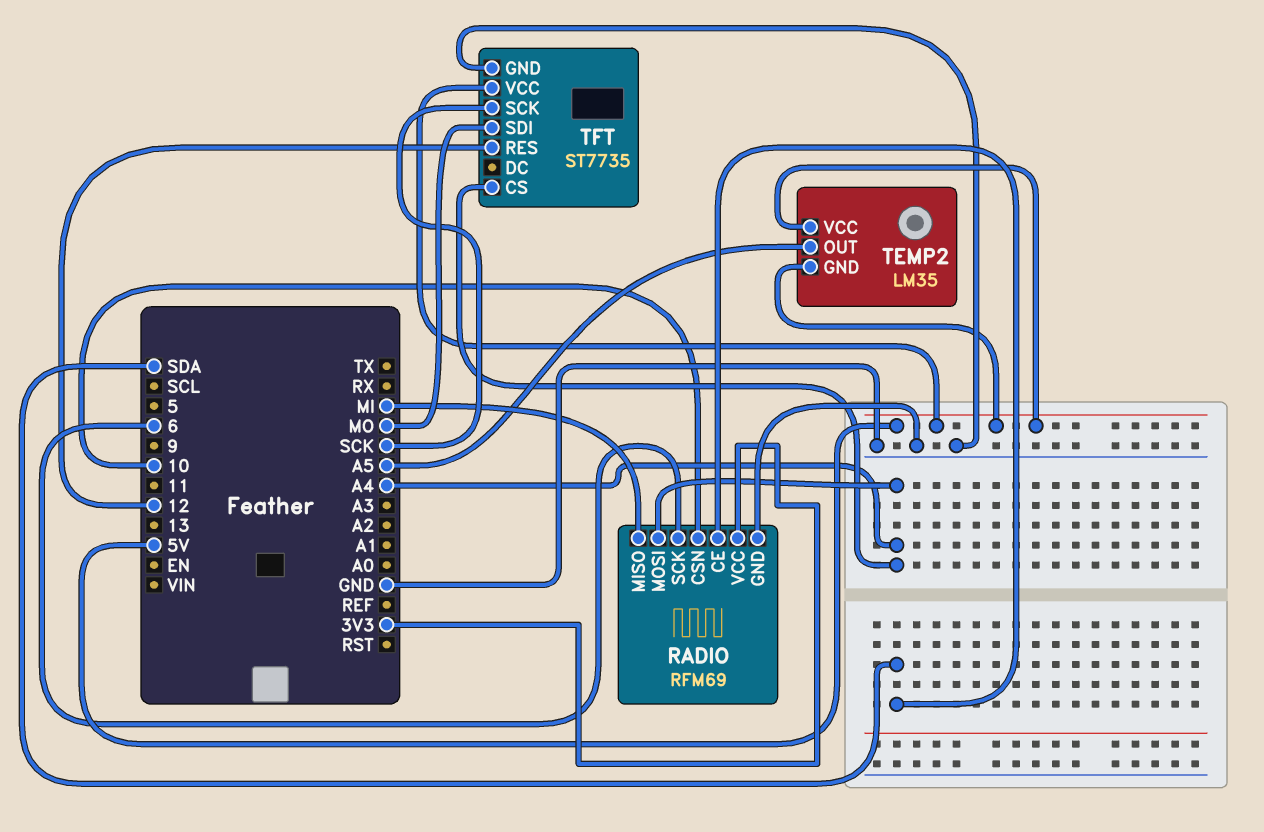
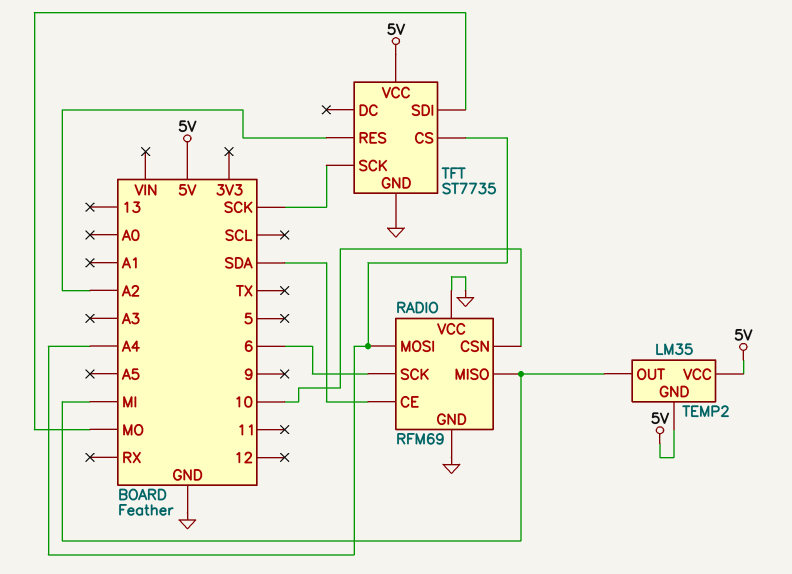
RADIO pin VCC: 3V3 -> GND
TEMP2 pin OUT: A5 -> MI
TFT pin RES: 12 -> A2

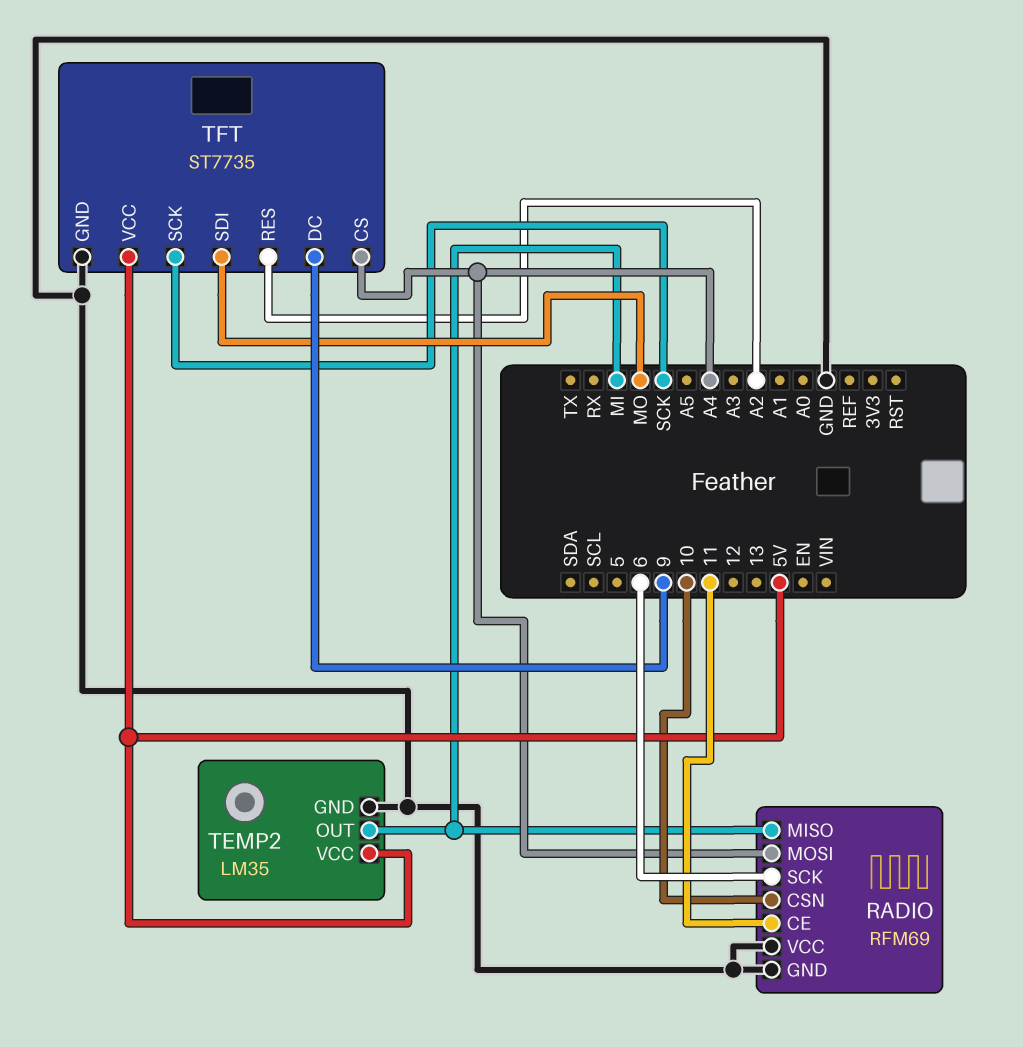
RADIO pin CE: SDA -> 11
TEMP2 pin GND: 5V -> GND
TFT pin DC: none -> 9

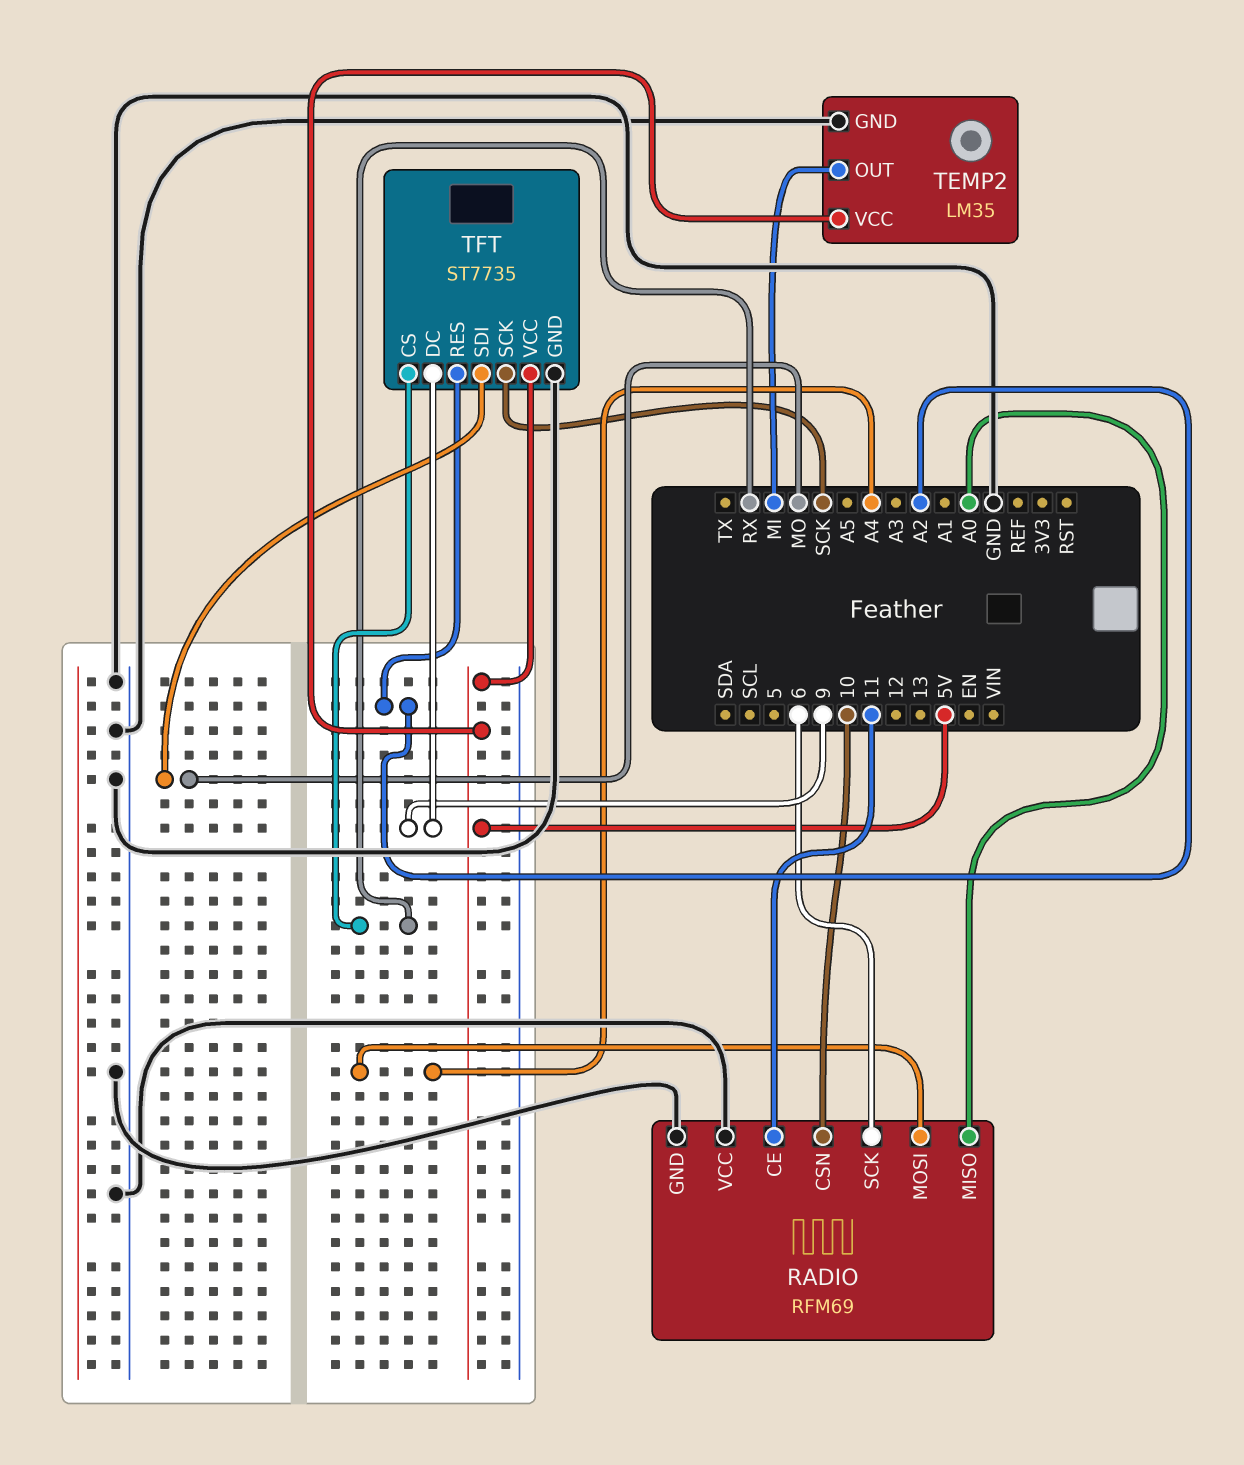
RADIO pin MISO: MI -> A0
TFT pin CS: A4 -> RX

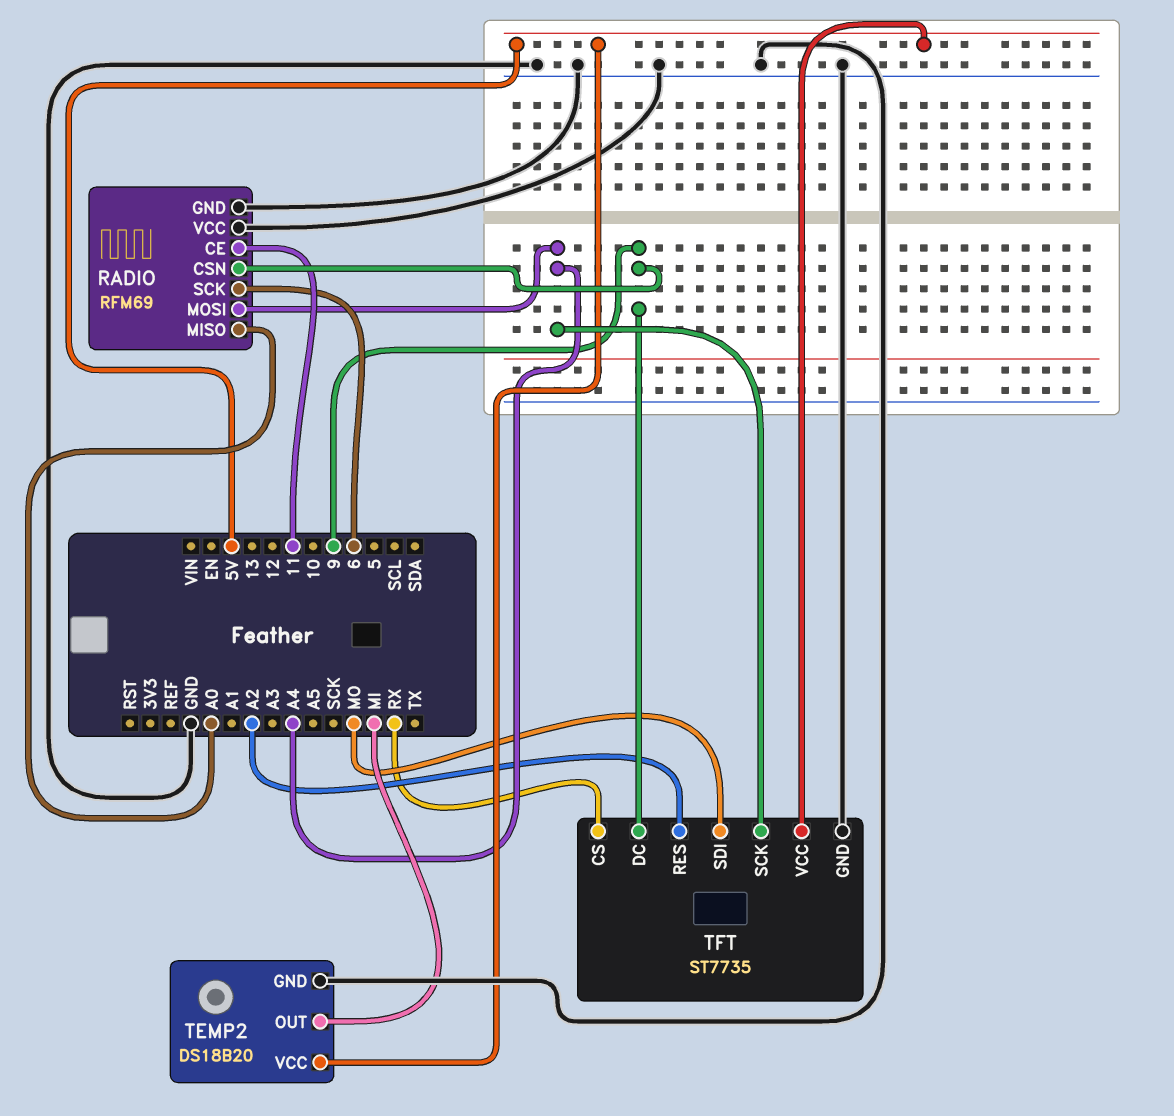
RADIO pin CSN: 10 -> 9
TEMP2: LM35 -> DS18B20
TFT pin SCK: SCK -> A4

